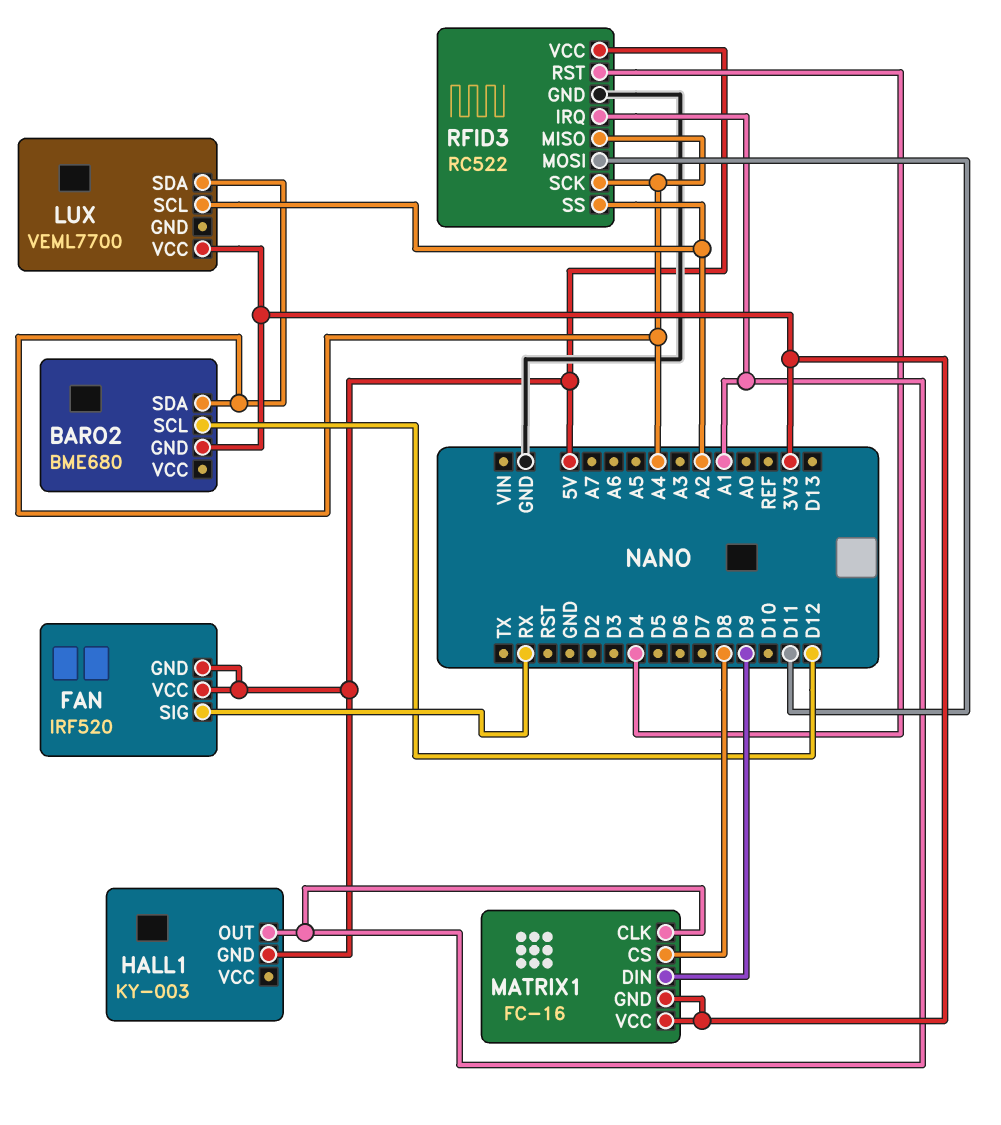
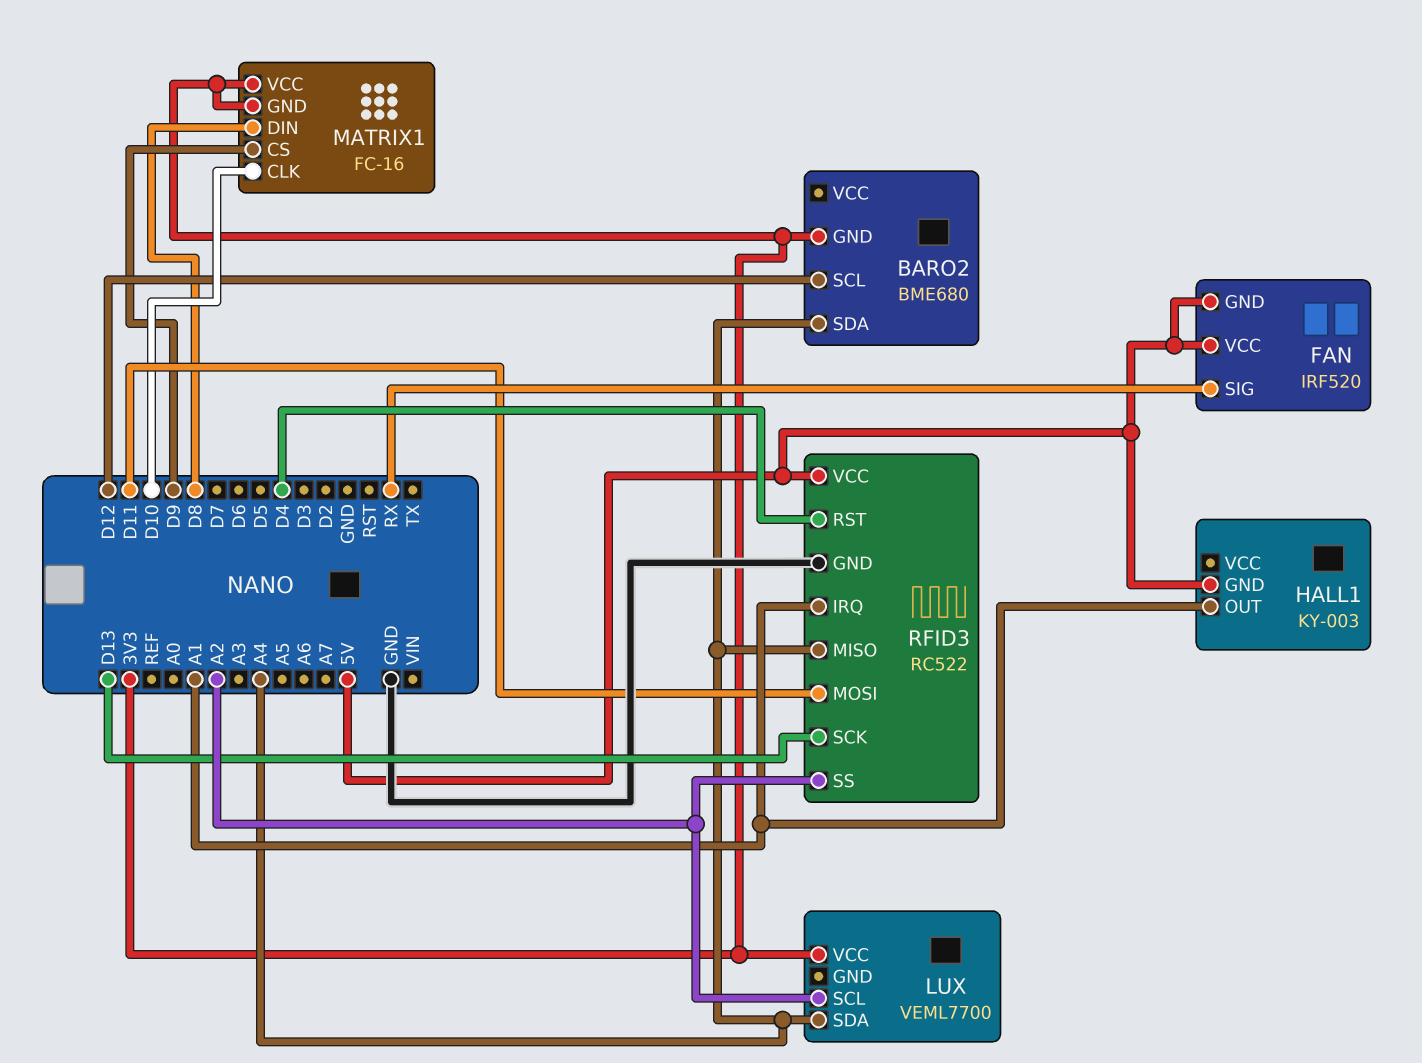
MATRIX1 pin CLK: A1 -> D10
MATRIX1 pin CS: D8 -> D9
MATRIX1 pin DIN: D9 -> D8
RFID3 pin SCK: A4 -> D13

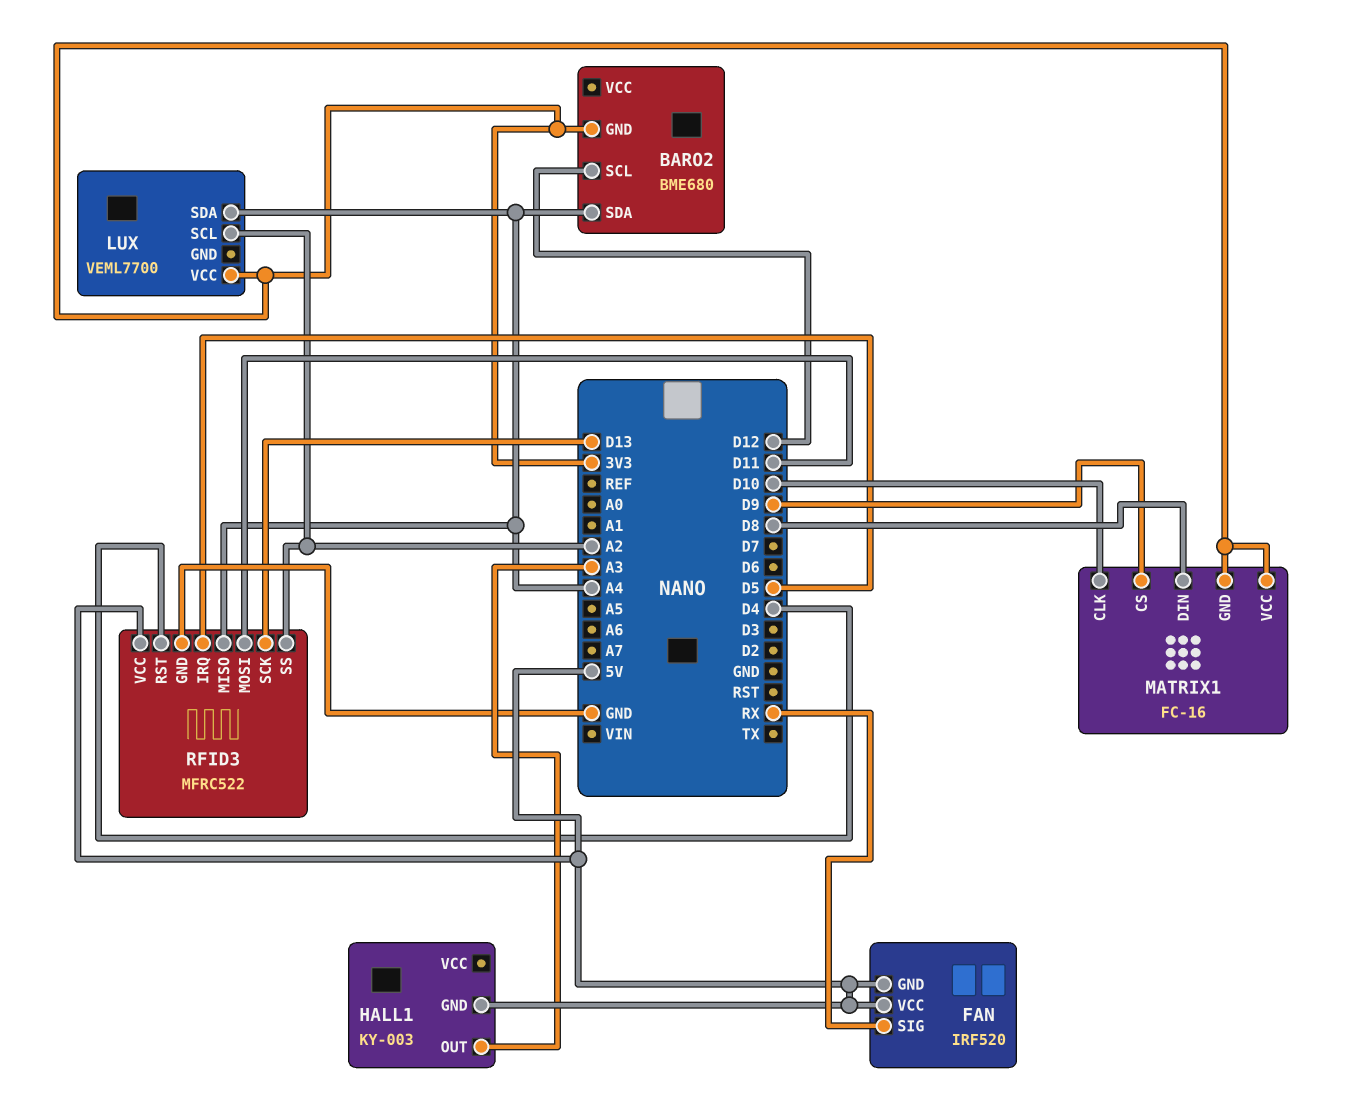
HALL1 pin OUT: A1 -> A3
RFID3: RC522 -> MFRC522
RFID3 pin IRQ: A1 -> D5

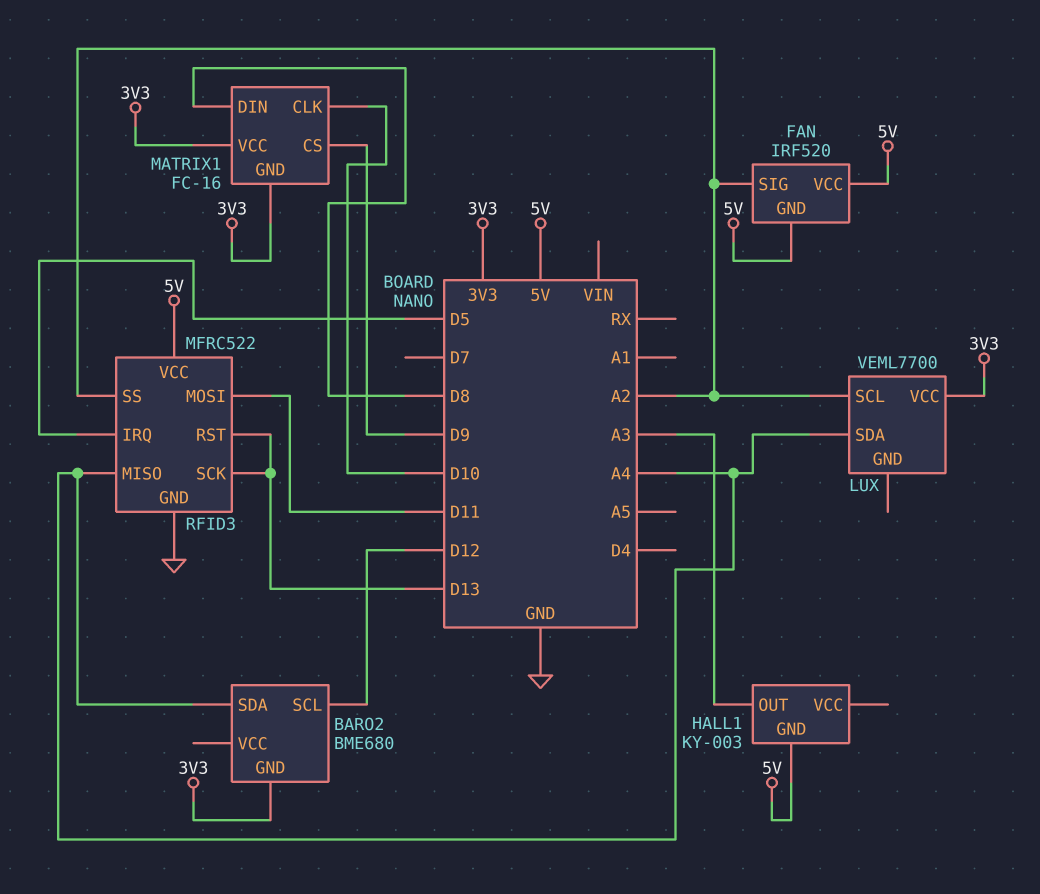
FAN pin SIG: RX -> A2
RFID3 pin RST: D4 -> D13

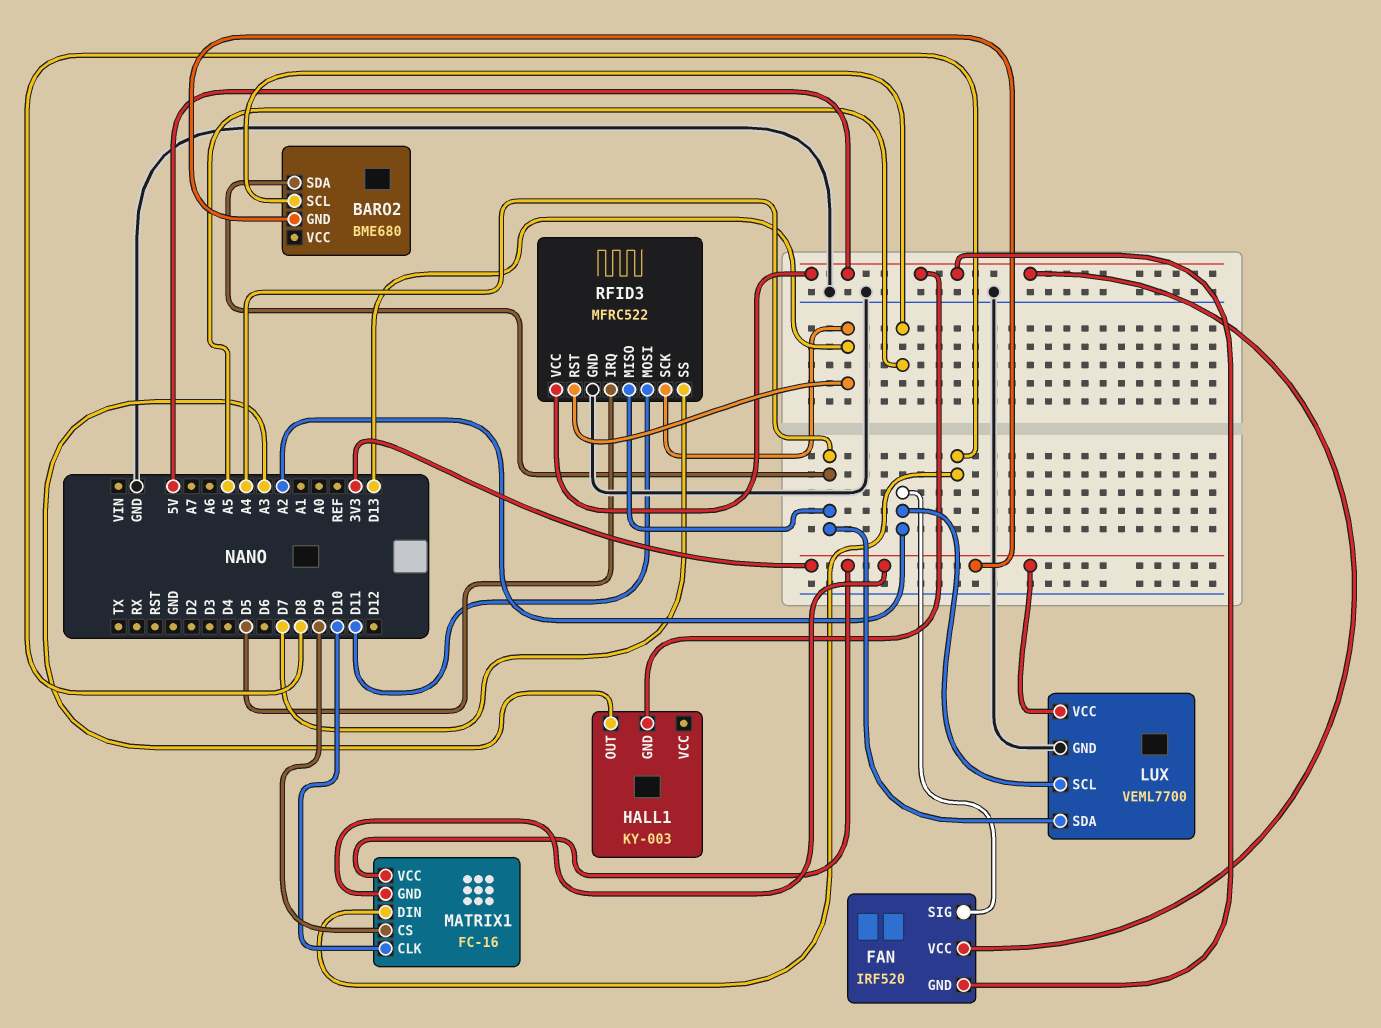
BARO2 pin SCL: D12 -> A5
LUX pin GND: none -> GND
RFID3 pin SS: A2 -> D7

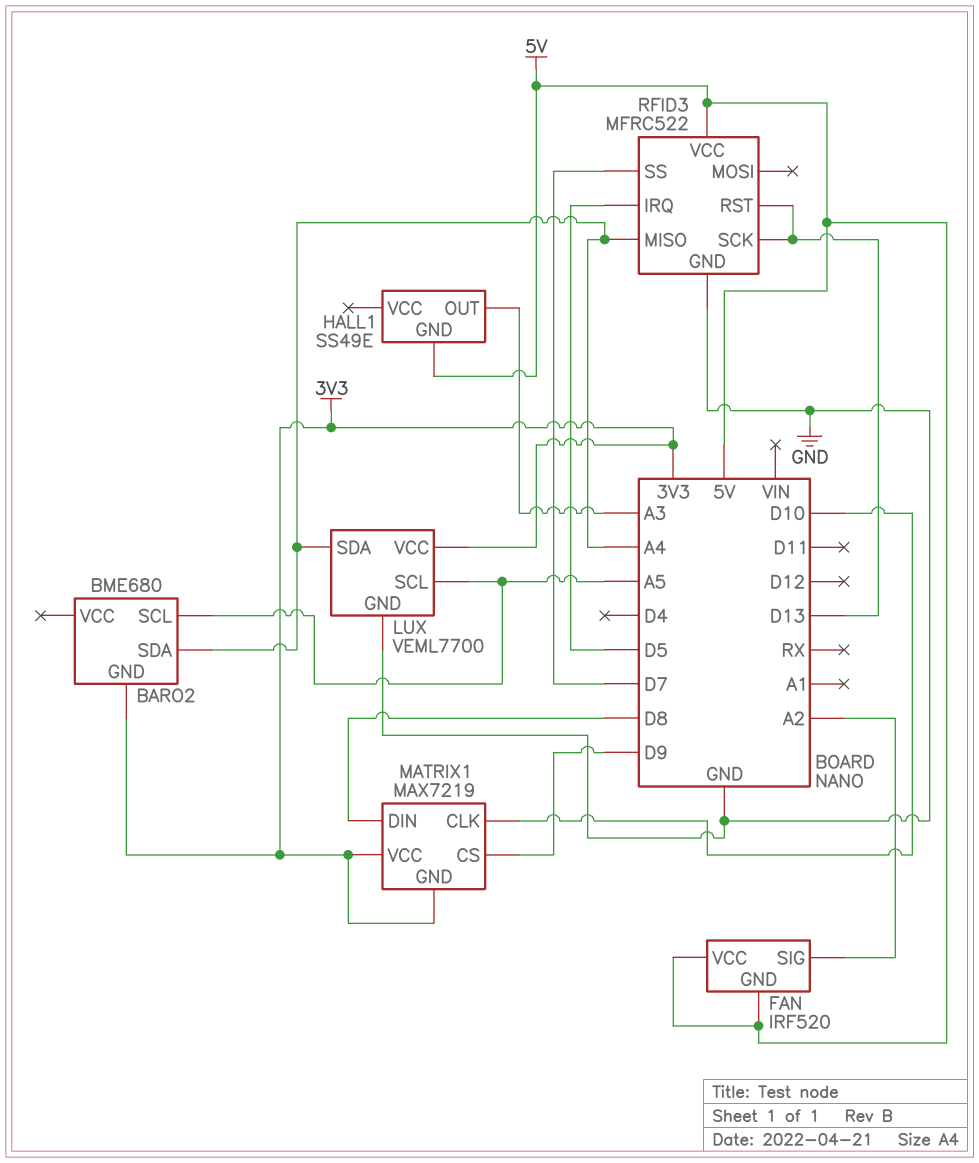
HALL1: KY-003 -> SS49E
LUX pin SCL: A2 -> A5
MATRIX1: FC-16 -> MAX7219
RFID3 pin MOSI: D11 -> none

